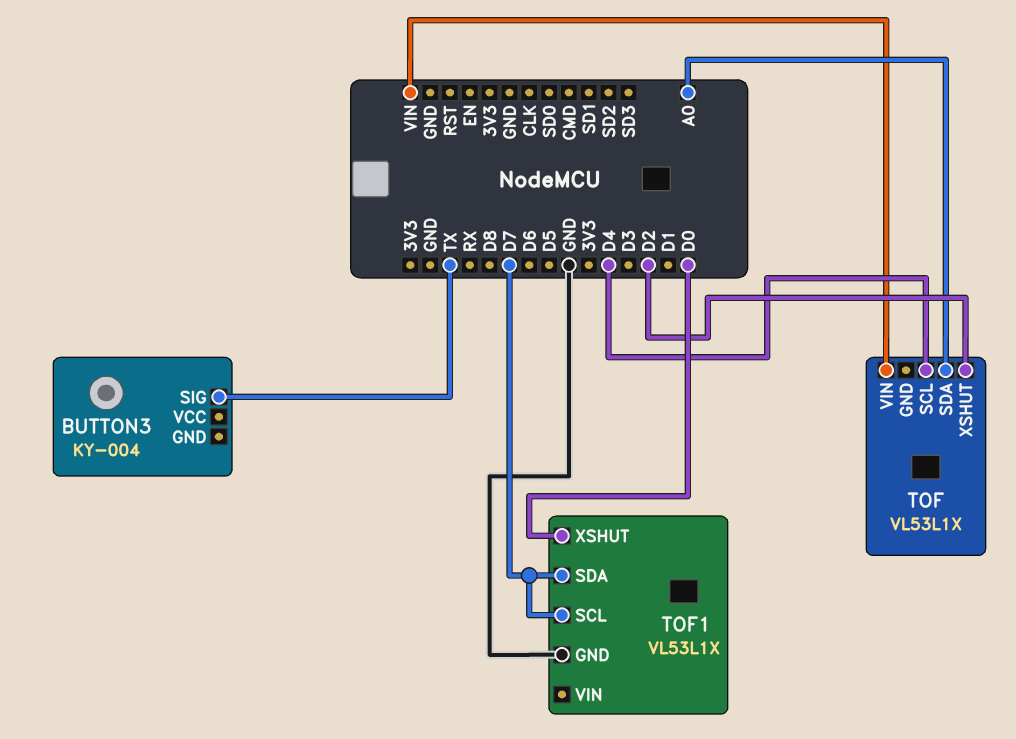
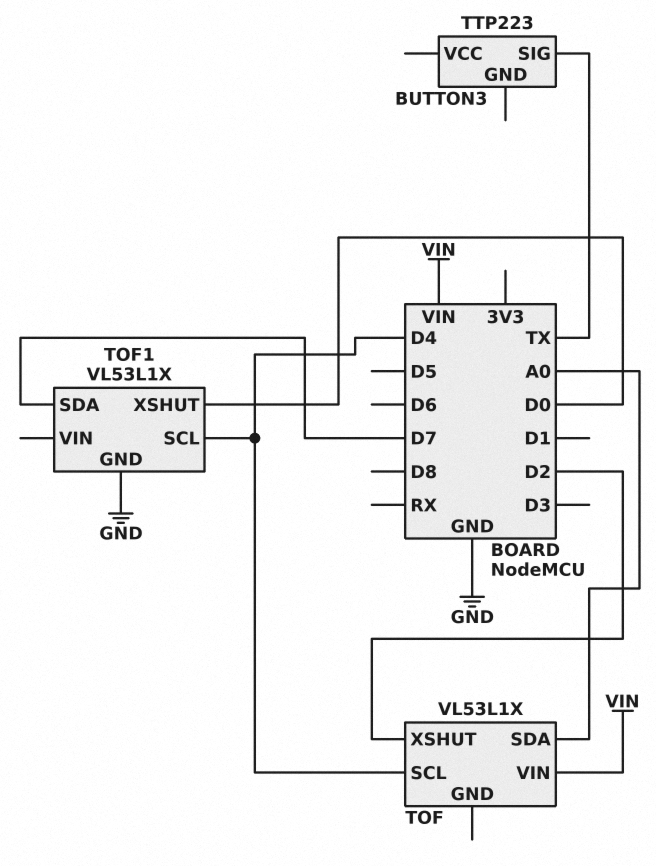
BUTTON3: KY-004 -> TTP223
TOF1 pin SCL: D7 -> D4

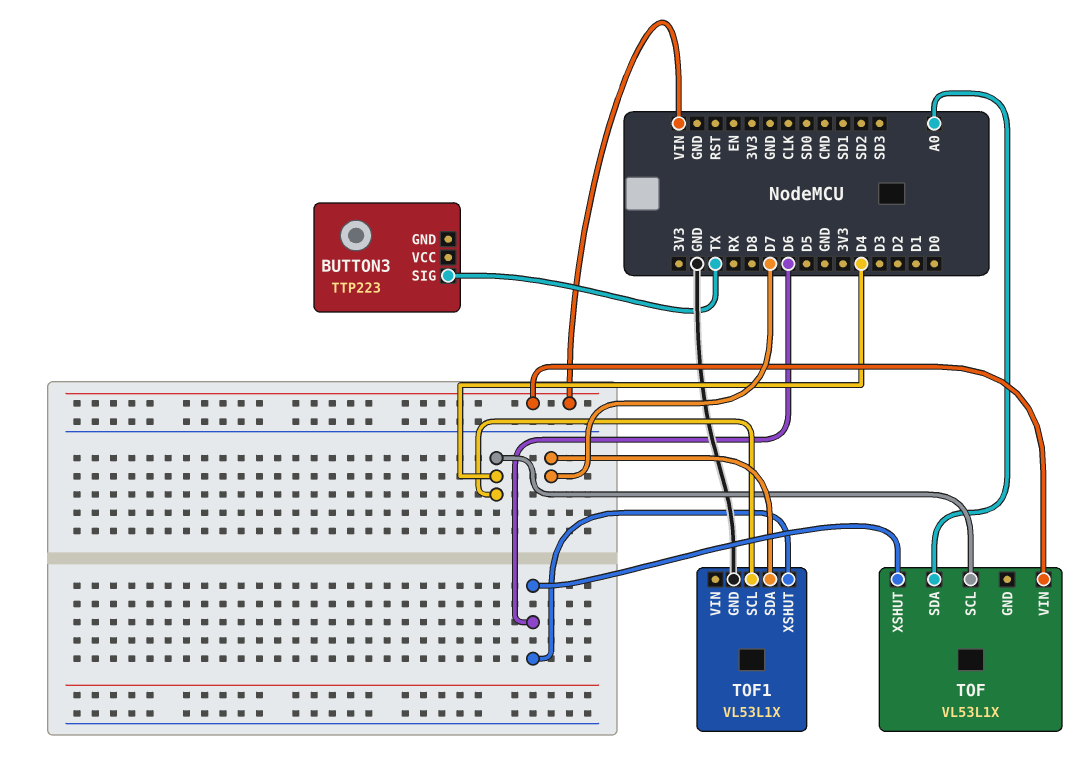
TOF pin XSHUT: D2 -> D6
TOF1 pin XSHUT: D0 -> D6

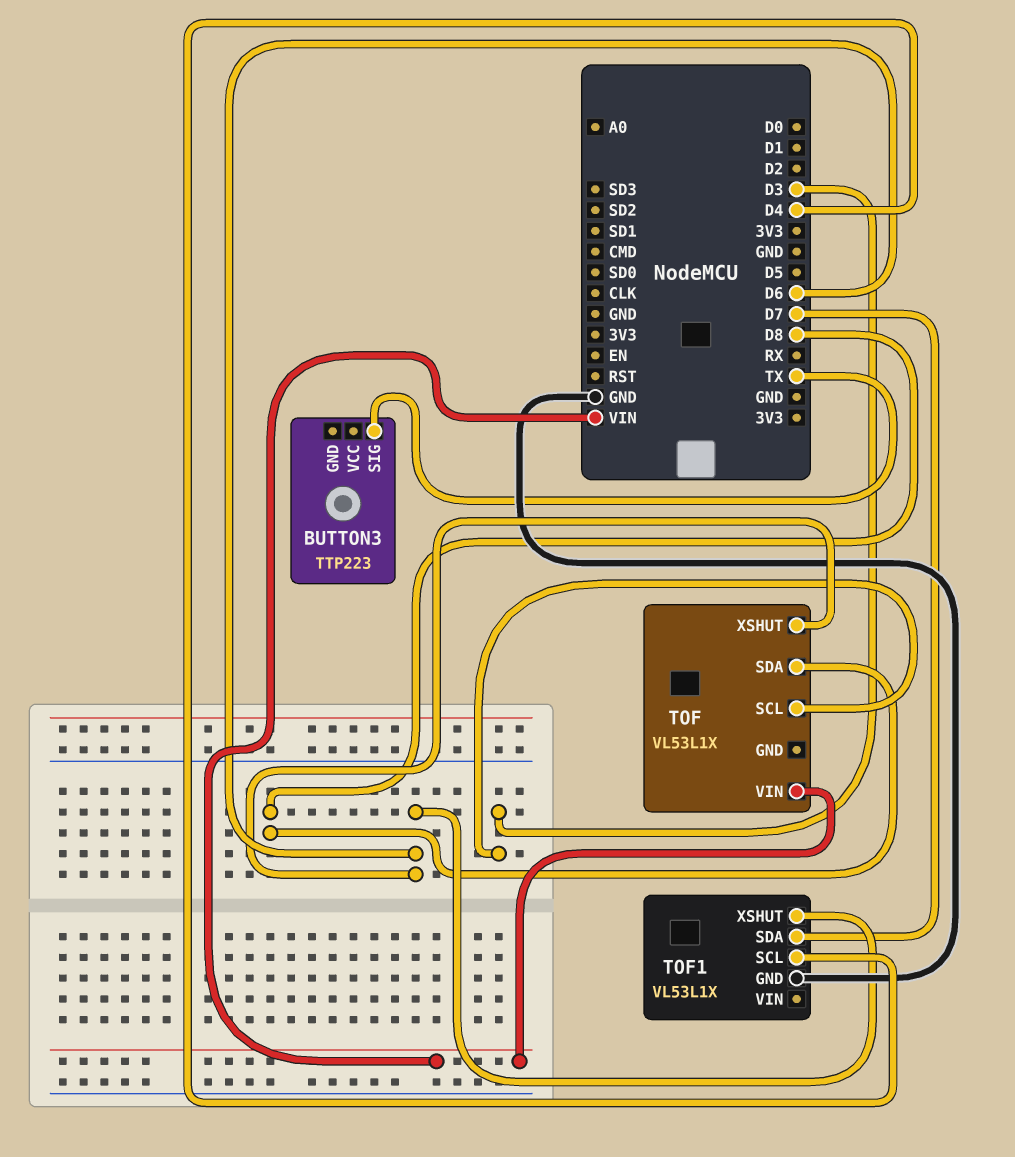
TOF pin SCL: D4 -> D3
TOF pin SDA: A0 -> D8

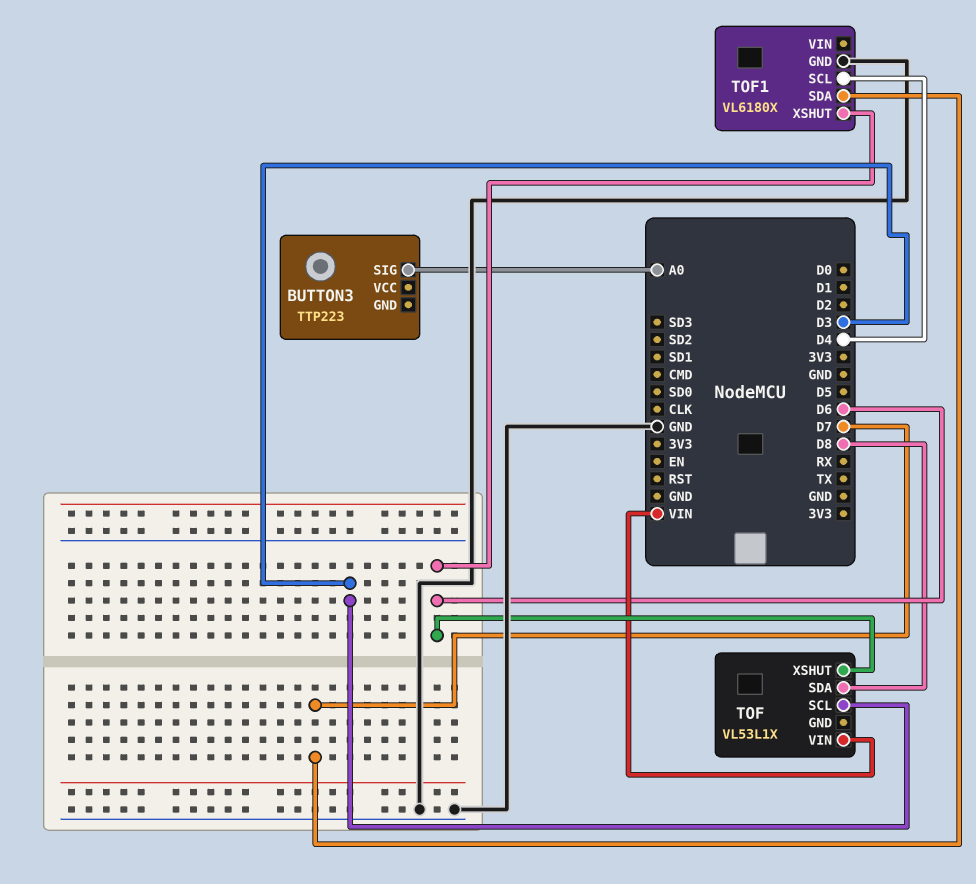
BUTTON3 pin SIG: TX -> A0
TOF1: VL53L1X -> VL6180X

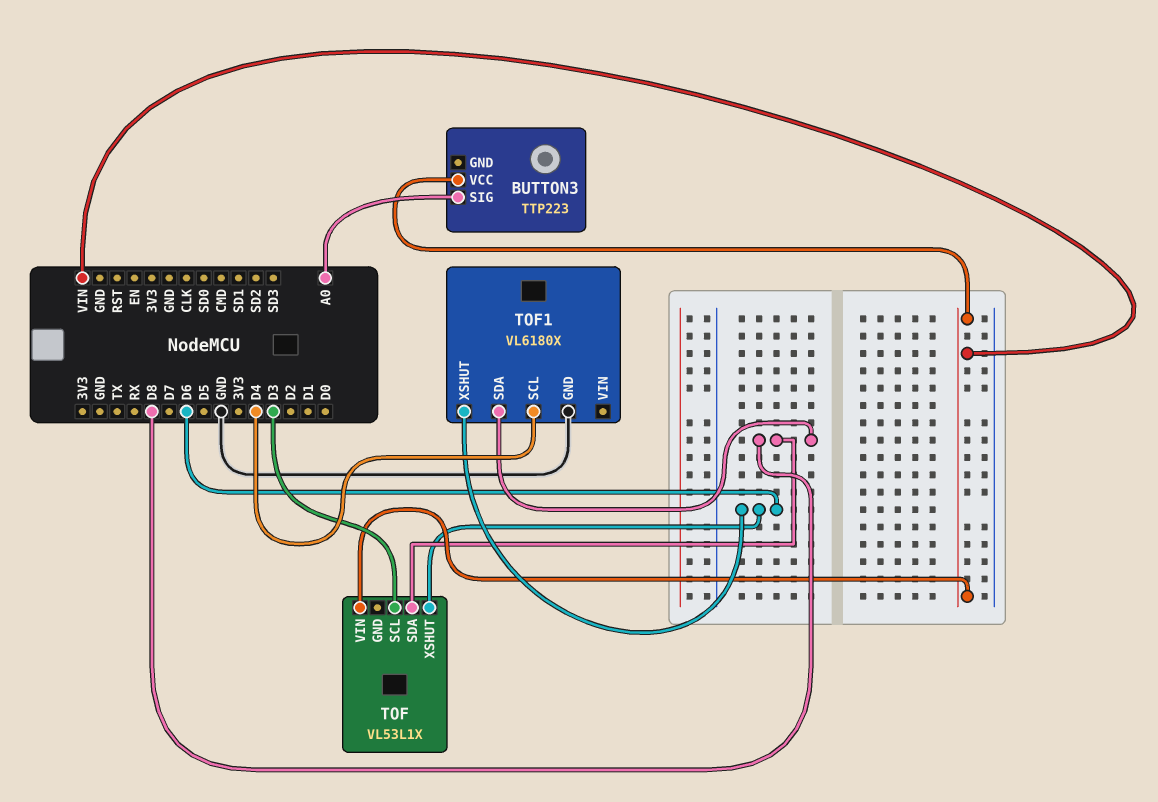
BUTTON3 pin VCC: none -> VIN
TOF1 pin SDA: D7 -> D8

